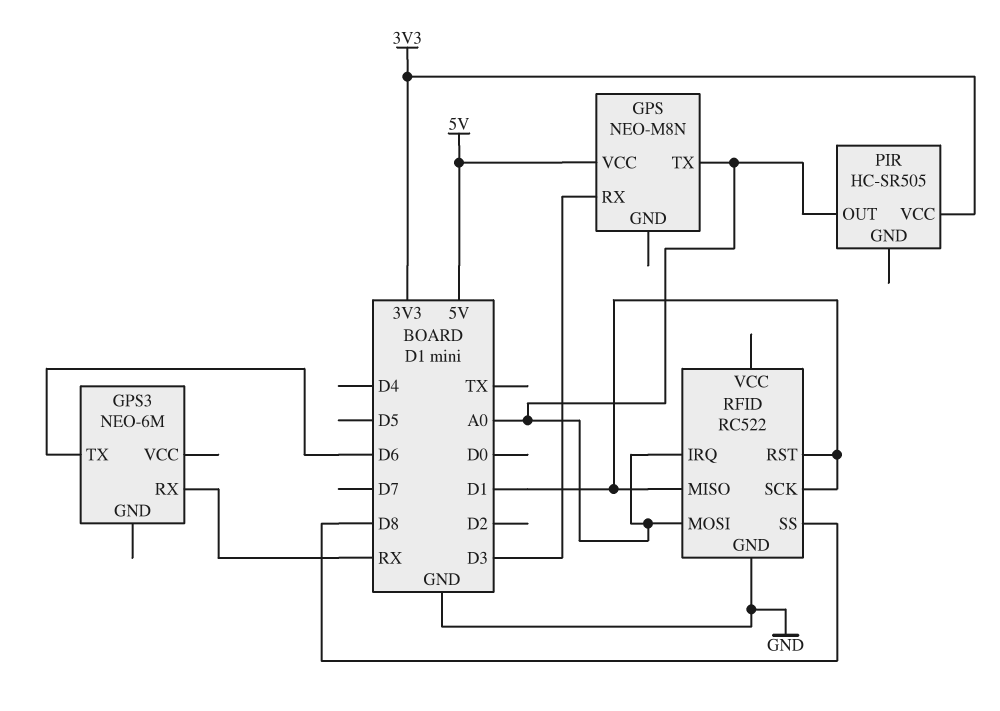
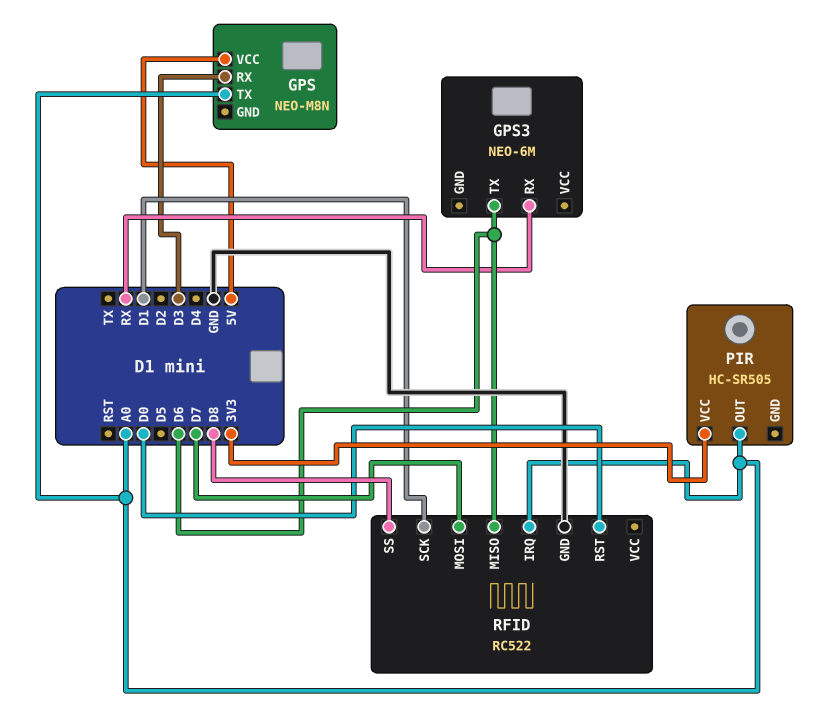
RFID pin MISO: D1 -> D6
RFID pin MOSI: A0 -> D7
RFID pin RST: D1 -> D0

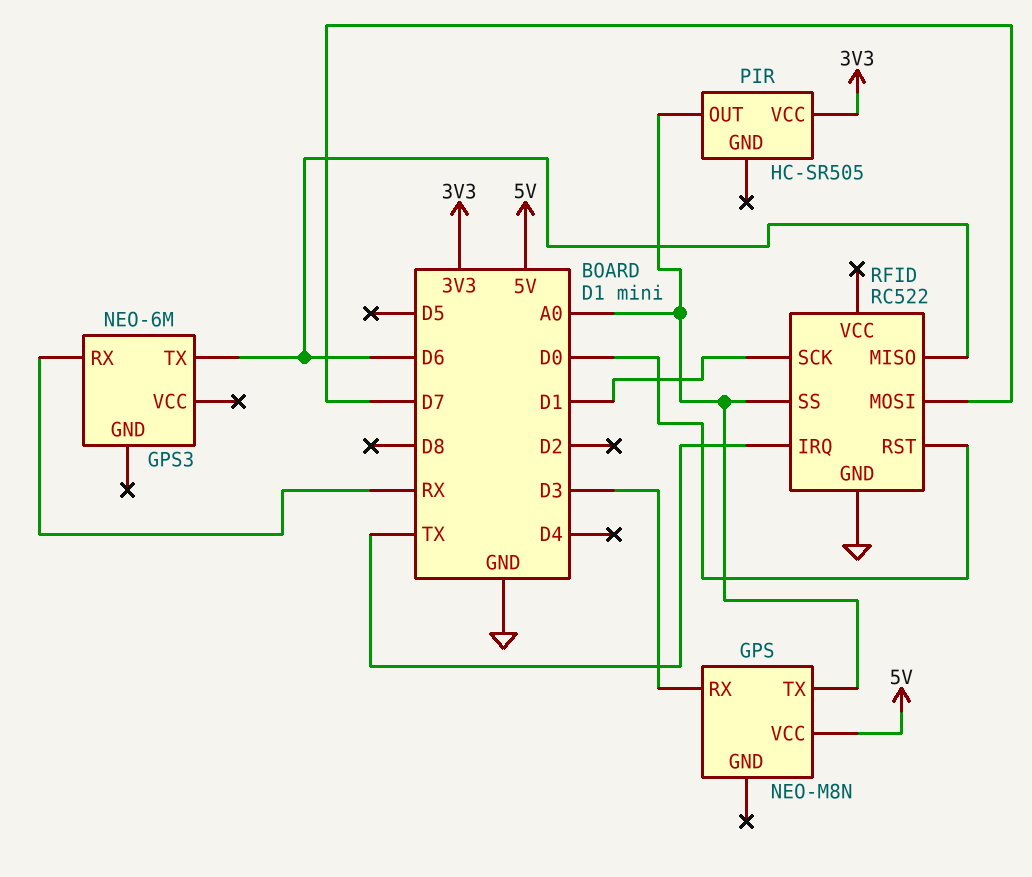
RFID pin IRQ: A0 -> TX
RFID pin SS: D8 -> A0

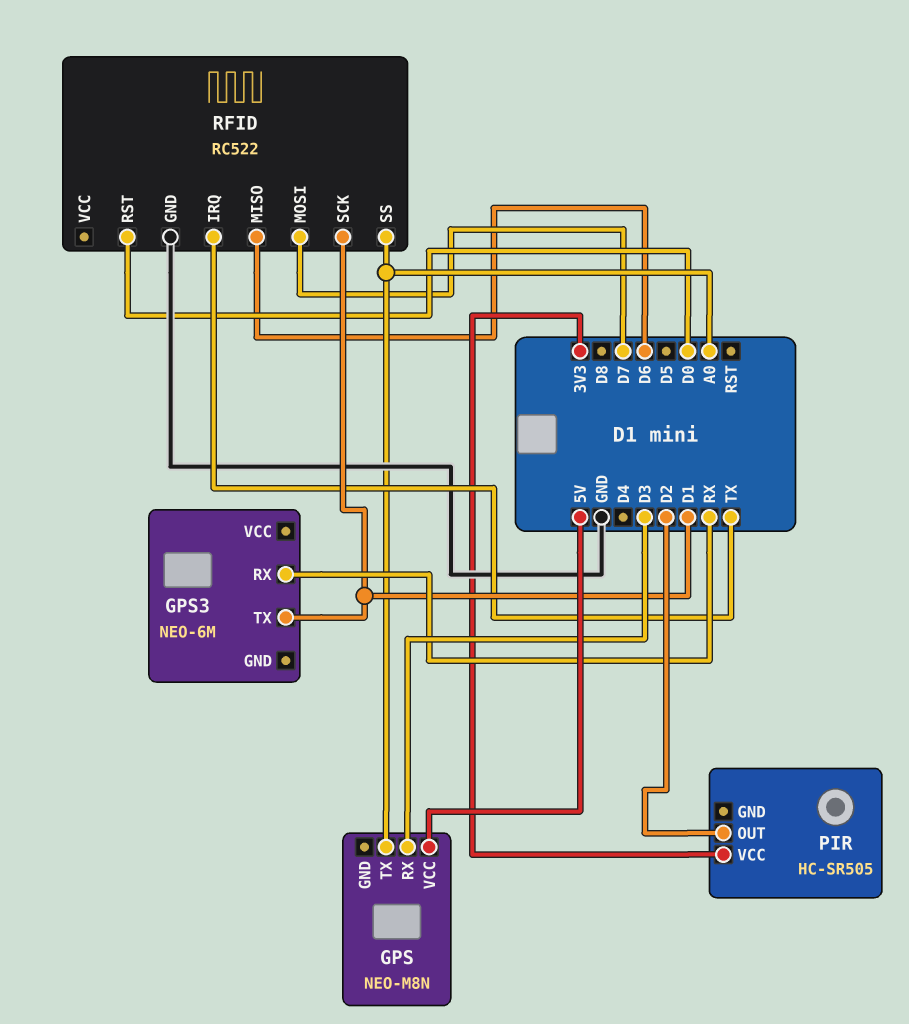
GPS3 pin TX: D6 -> D1
PIR pin OUT: A0 -> D2

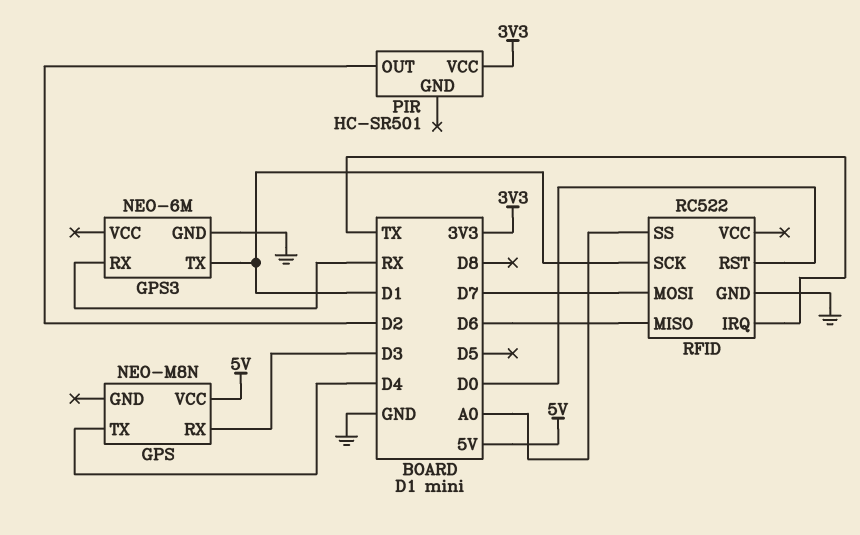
GPS pin TX: A0 -> D4
GPS3 pin GND: none -> GND
PIR: HC-SR505 -> HC-SR501

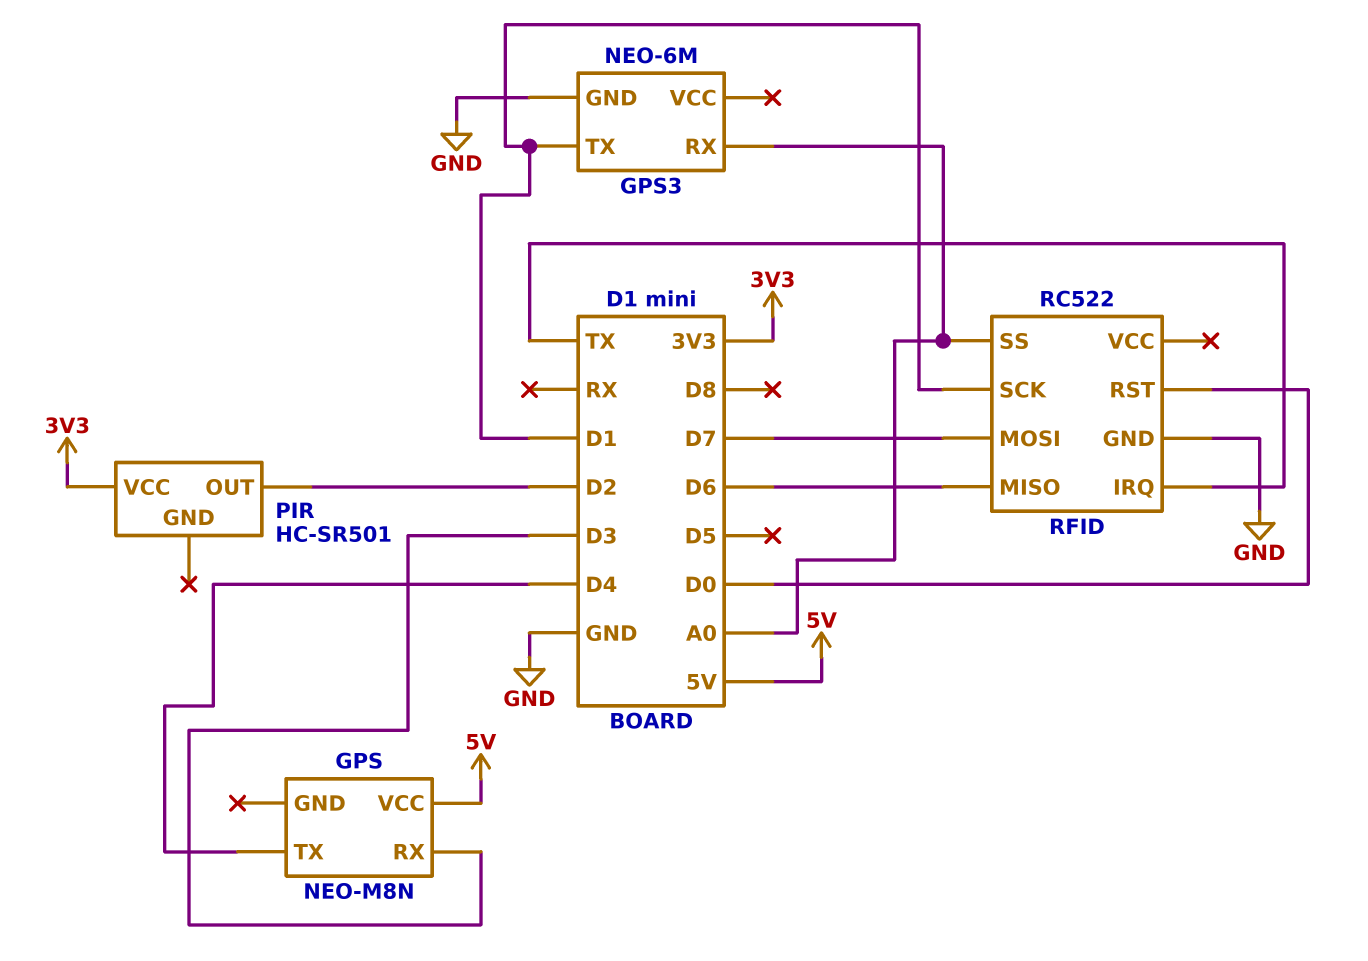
GPS3 pin RX: RX -> A0

